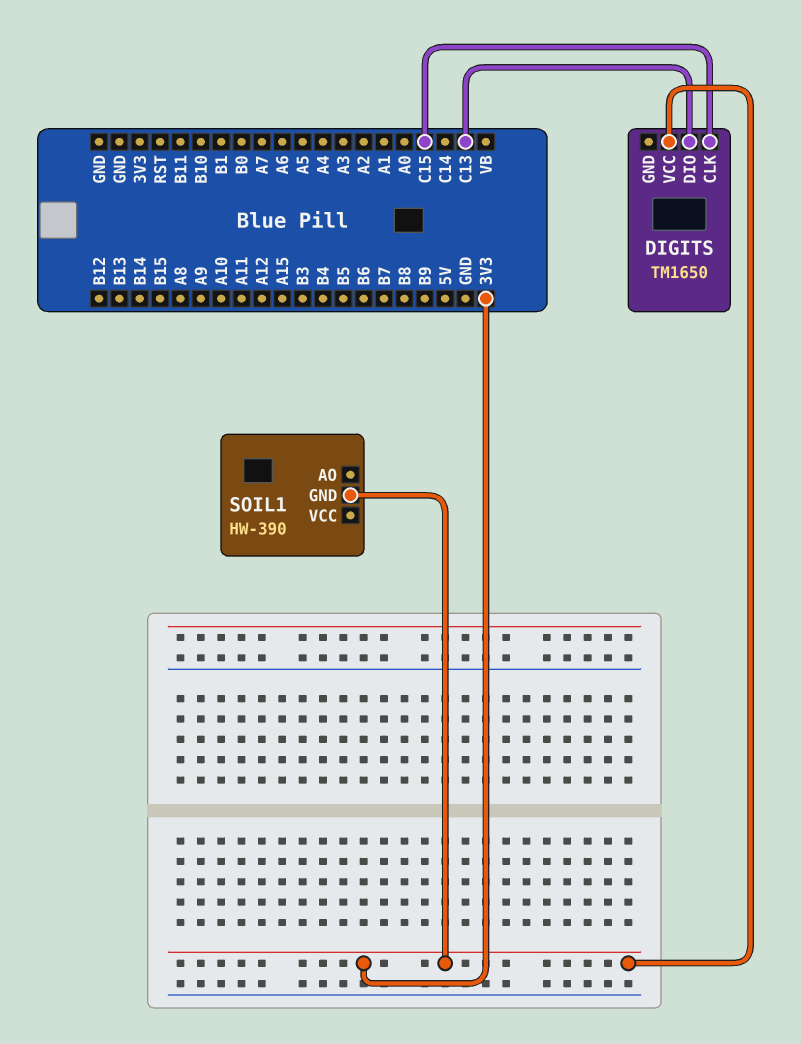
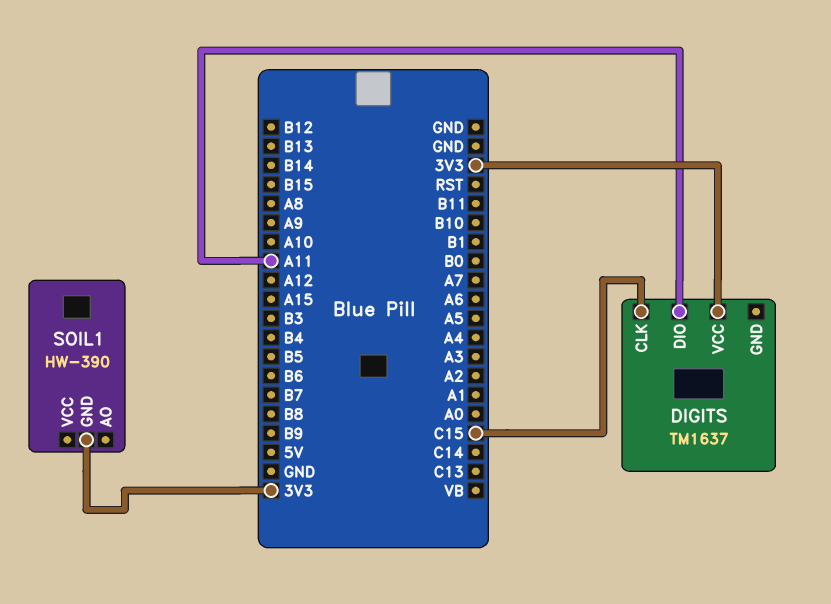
DIGITS: TM1650 -> TM1637
DIGITS pin DIO: C13 -> A11

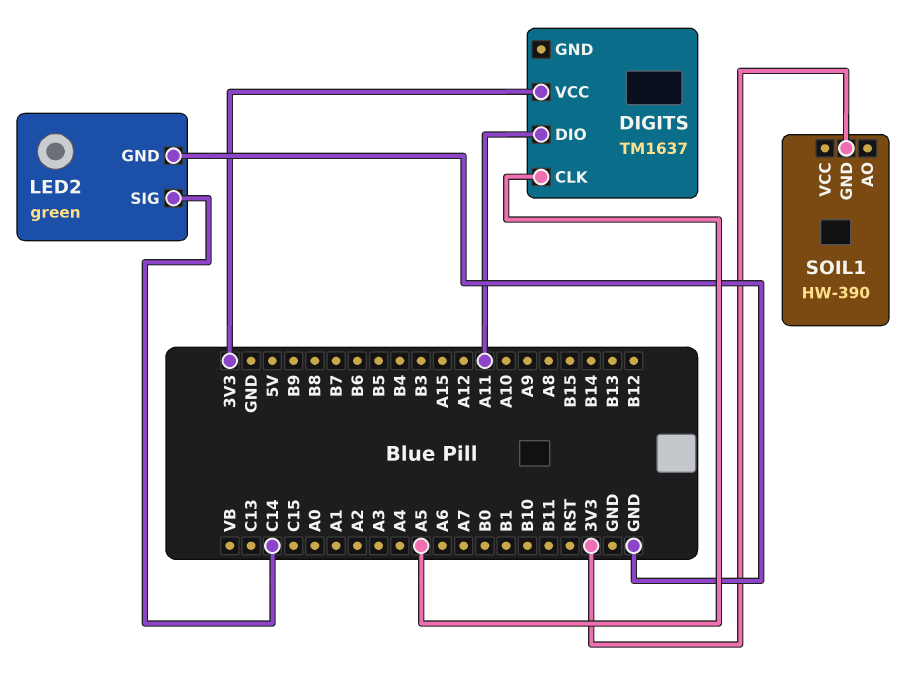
DIGITS pin CLK: C15 -> A5
LED2: none -> green
LED2 pin GND: none -> GND
LED2 pin SIG: none -> C14

